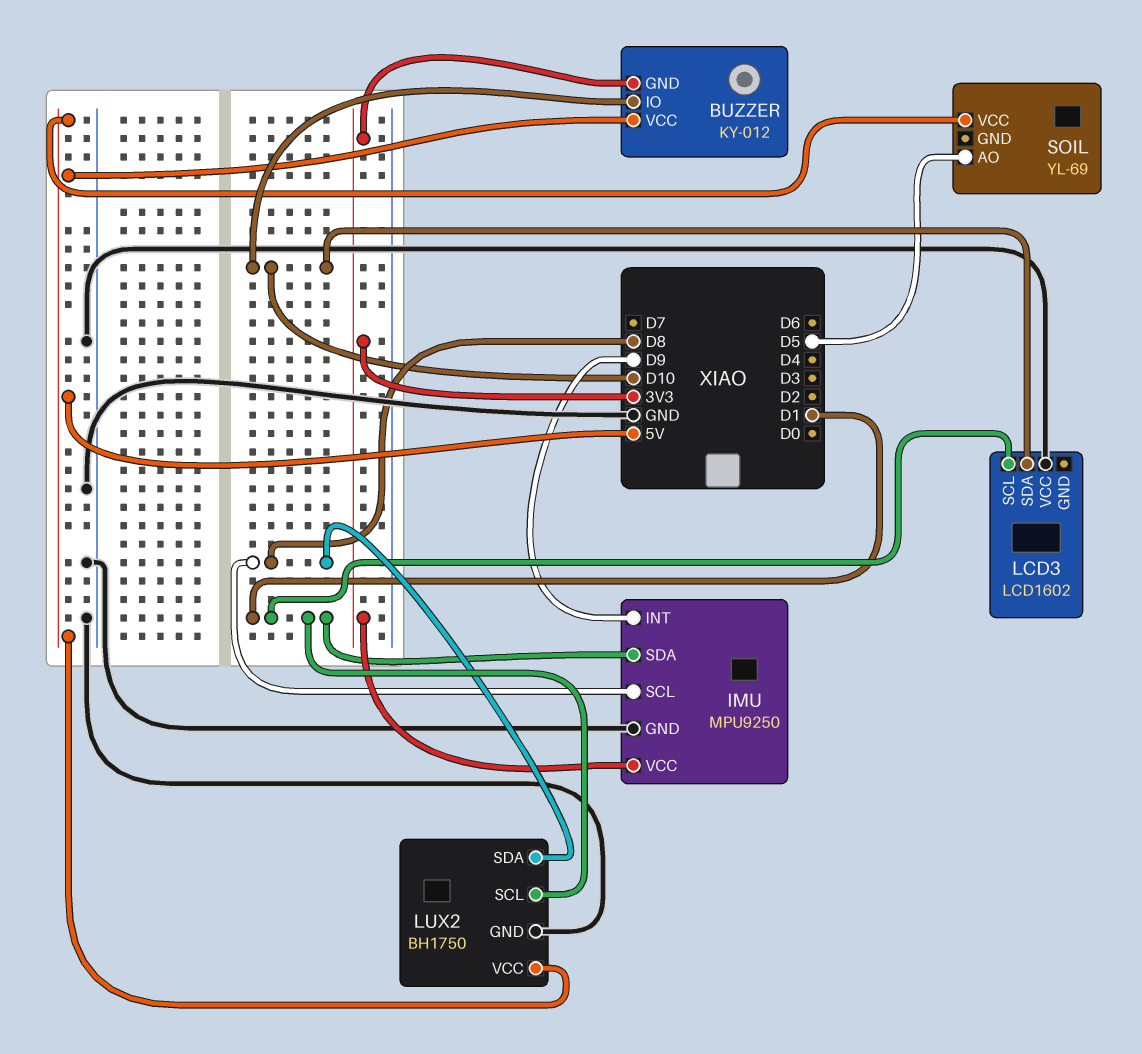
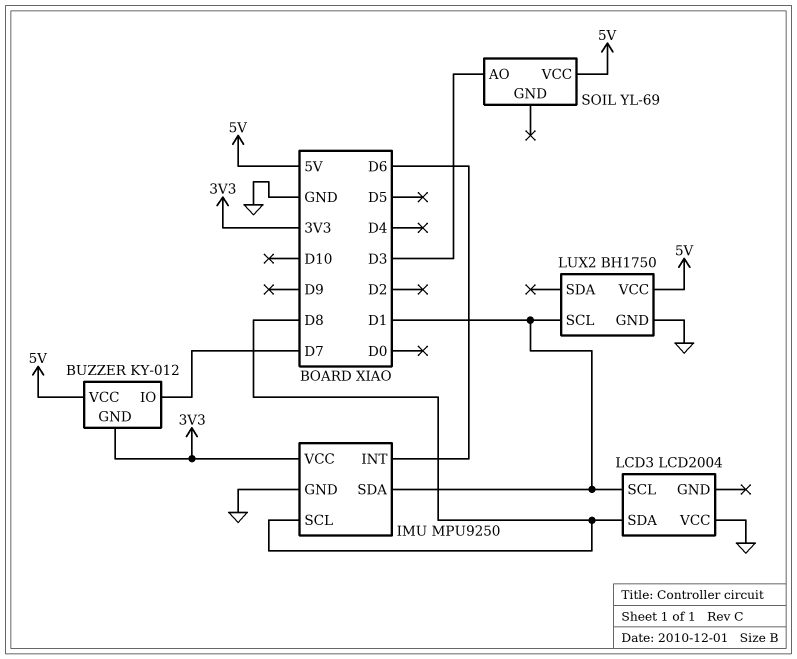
BUZZER pin IO: D10 -> D7
IMU pin INT: D9 -> D6
LCD3: LCD1602 -> LCD2004
LCD3 pin SDA: D10 -> D8
LUX2 pin SDA: D8 -> none
SOIL pin AO: D5 -> D3

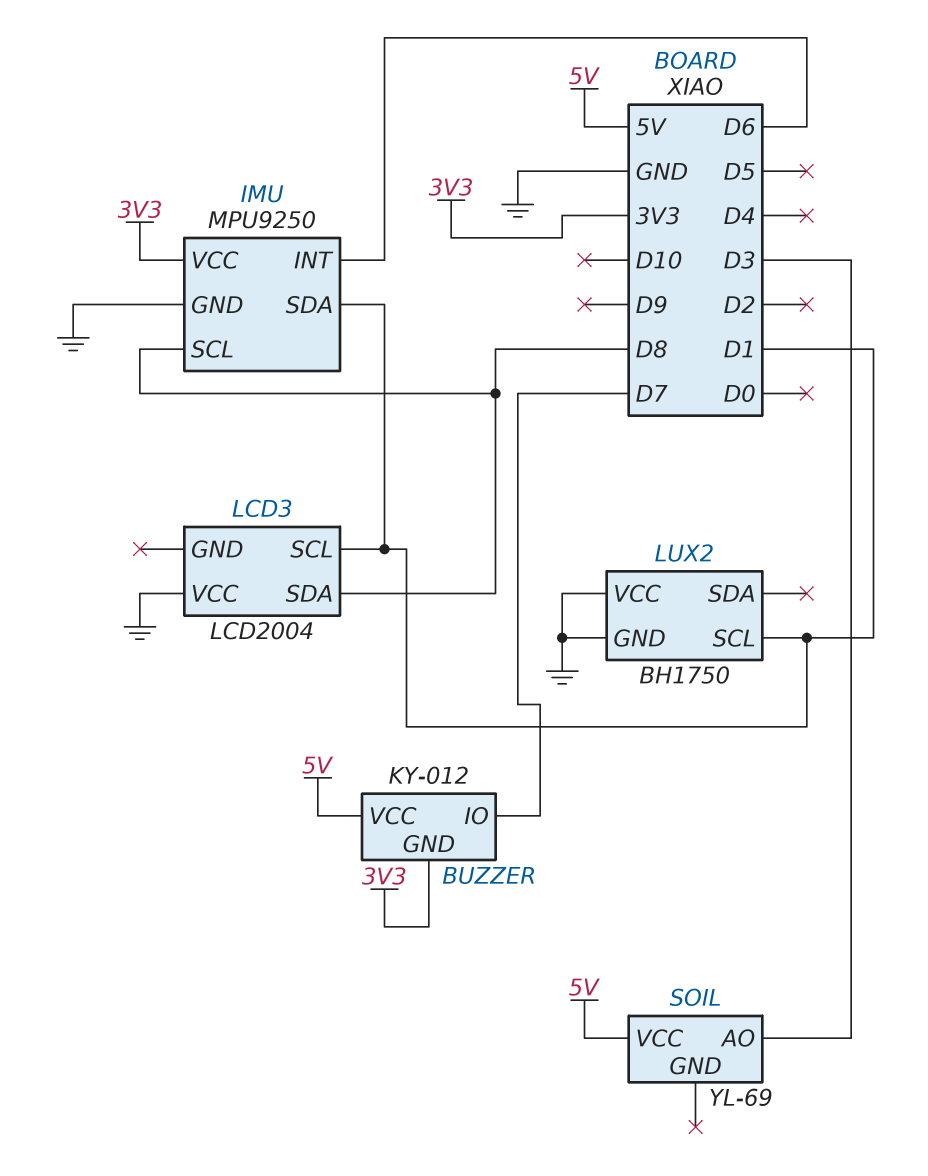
LUX2 pin VCC: 5V -> GND

